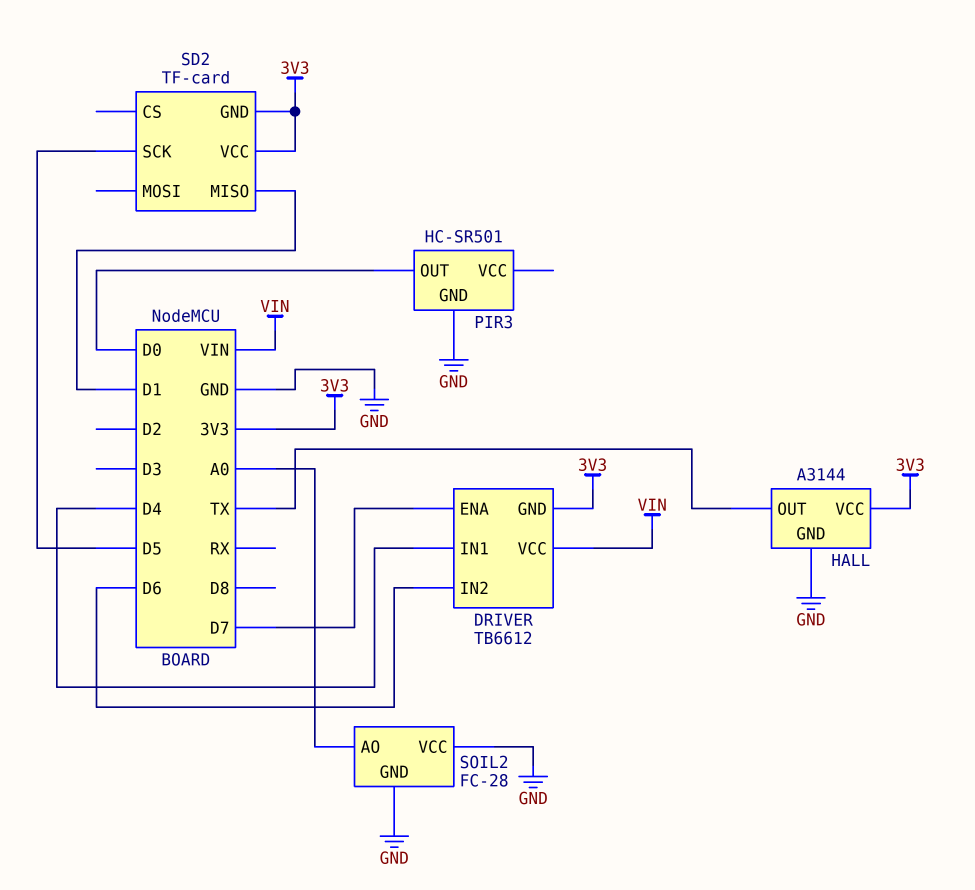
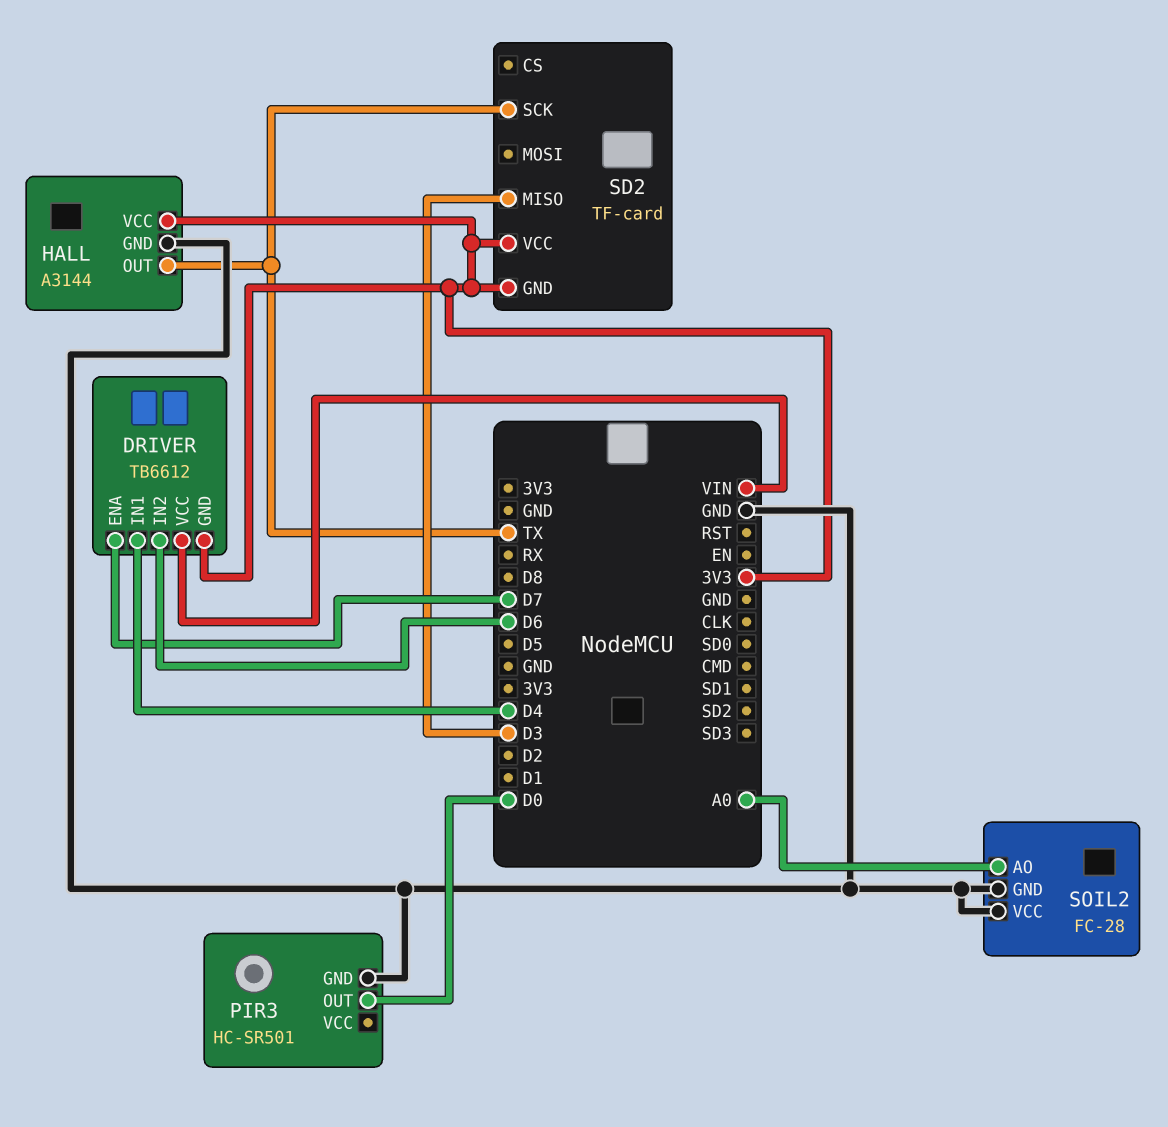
SD2 pin MISO: D1 -> D3
SD2 pin SCK: D5 -> TX

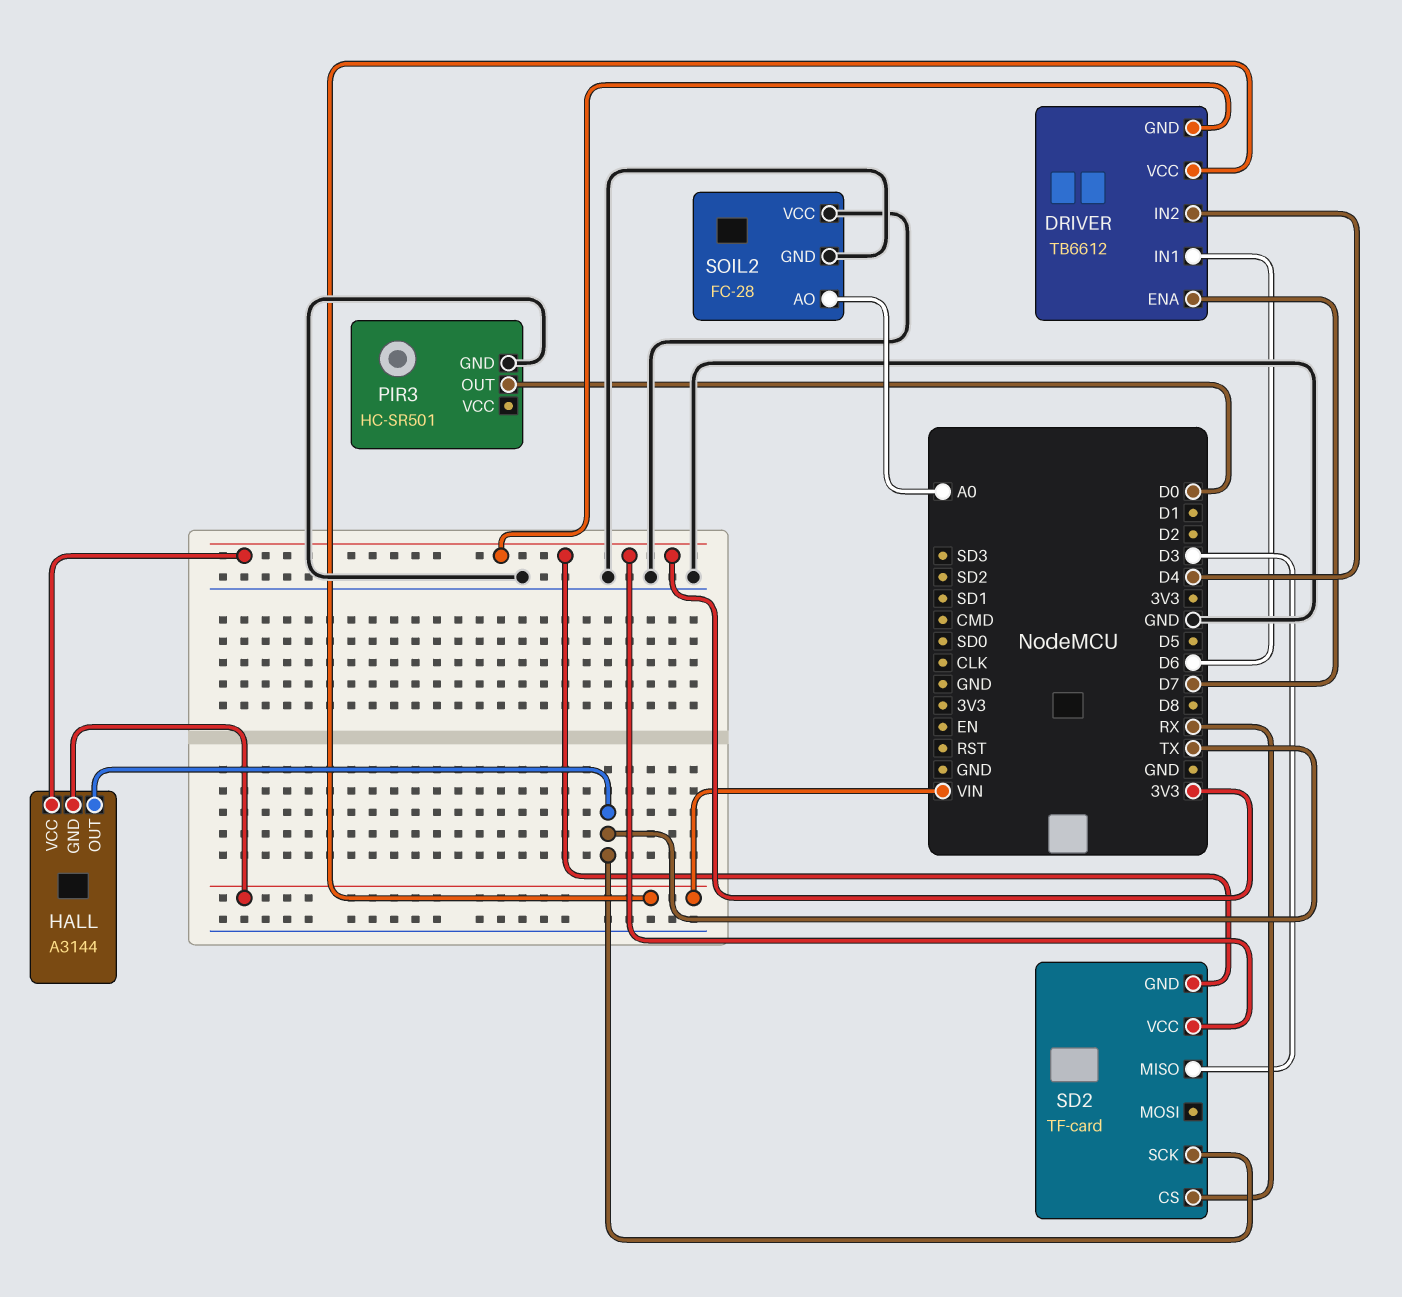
DRIVER pin IN1: D4 -> D6
DRIVER pin IN2: D6 -> D4
HALL pin GND: GND -> VIN
SD2 pin CS: none -> RX

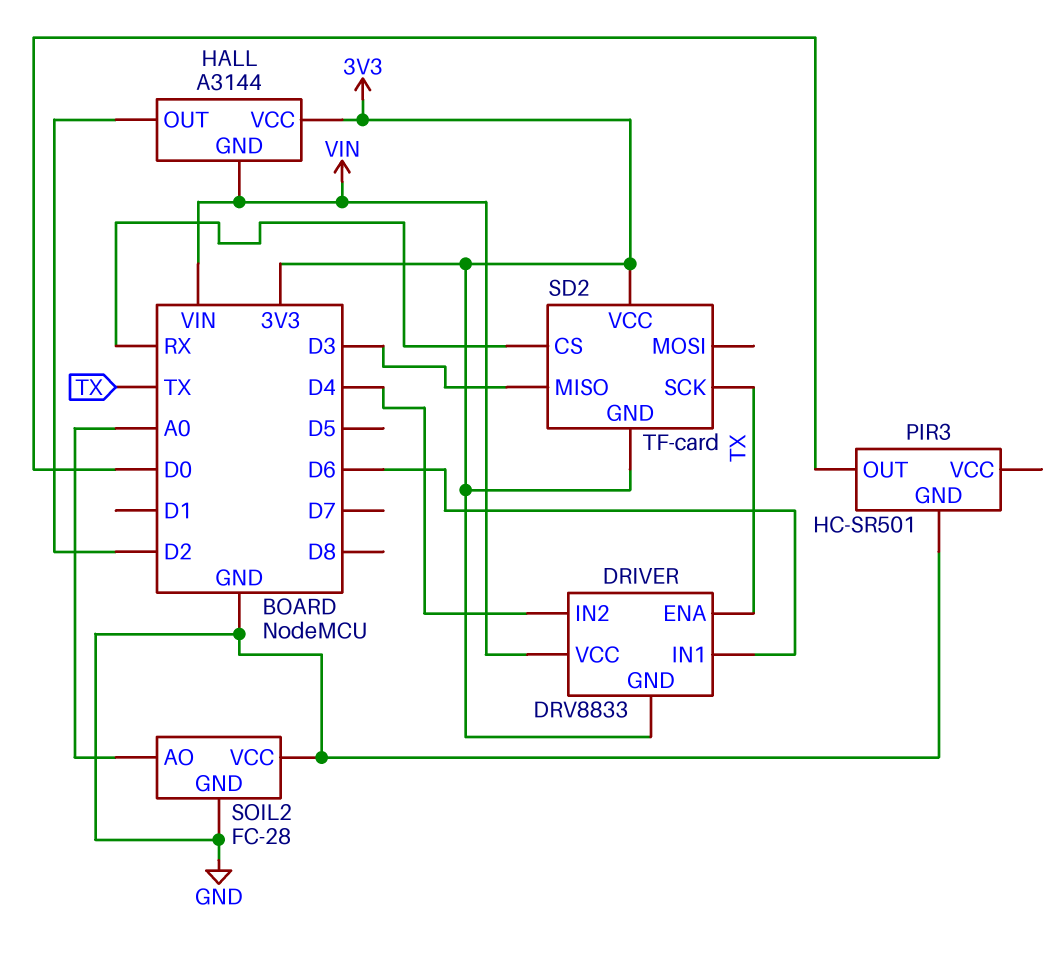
DRIVER: TB6612 -> DRV8833
DRIVER pin ENA: D7 -> TX
HALL pin OUT: TX -> D2

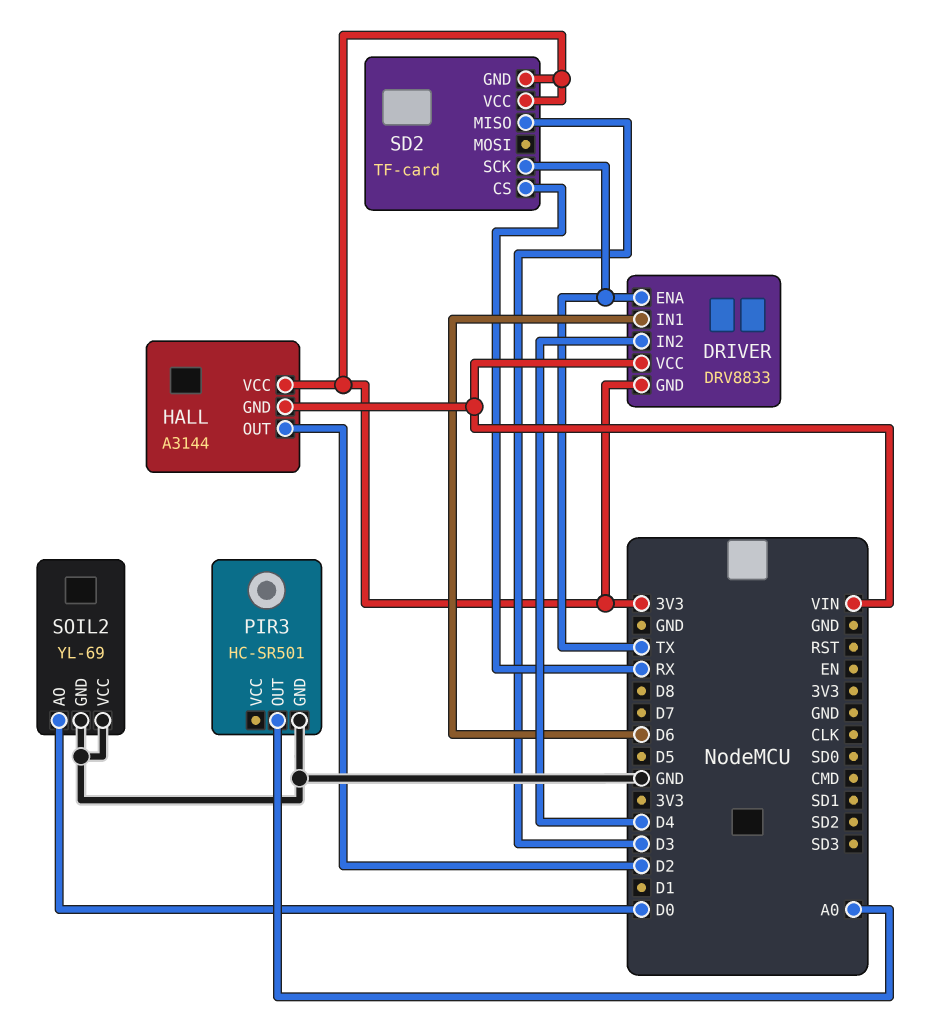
PIR3 pin OUT: D0 -> A0
SOIL2: FC-28 -> YL-69
SOIL2 pin AO: A0 -> D0

